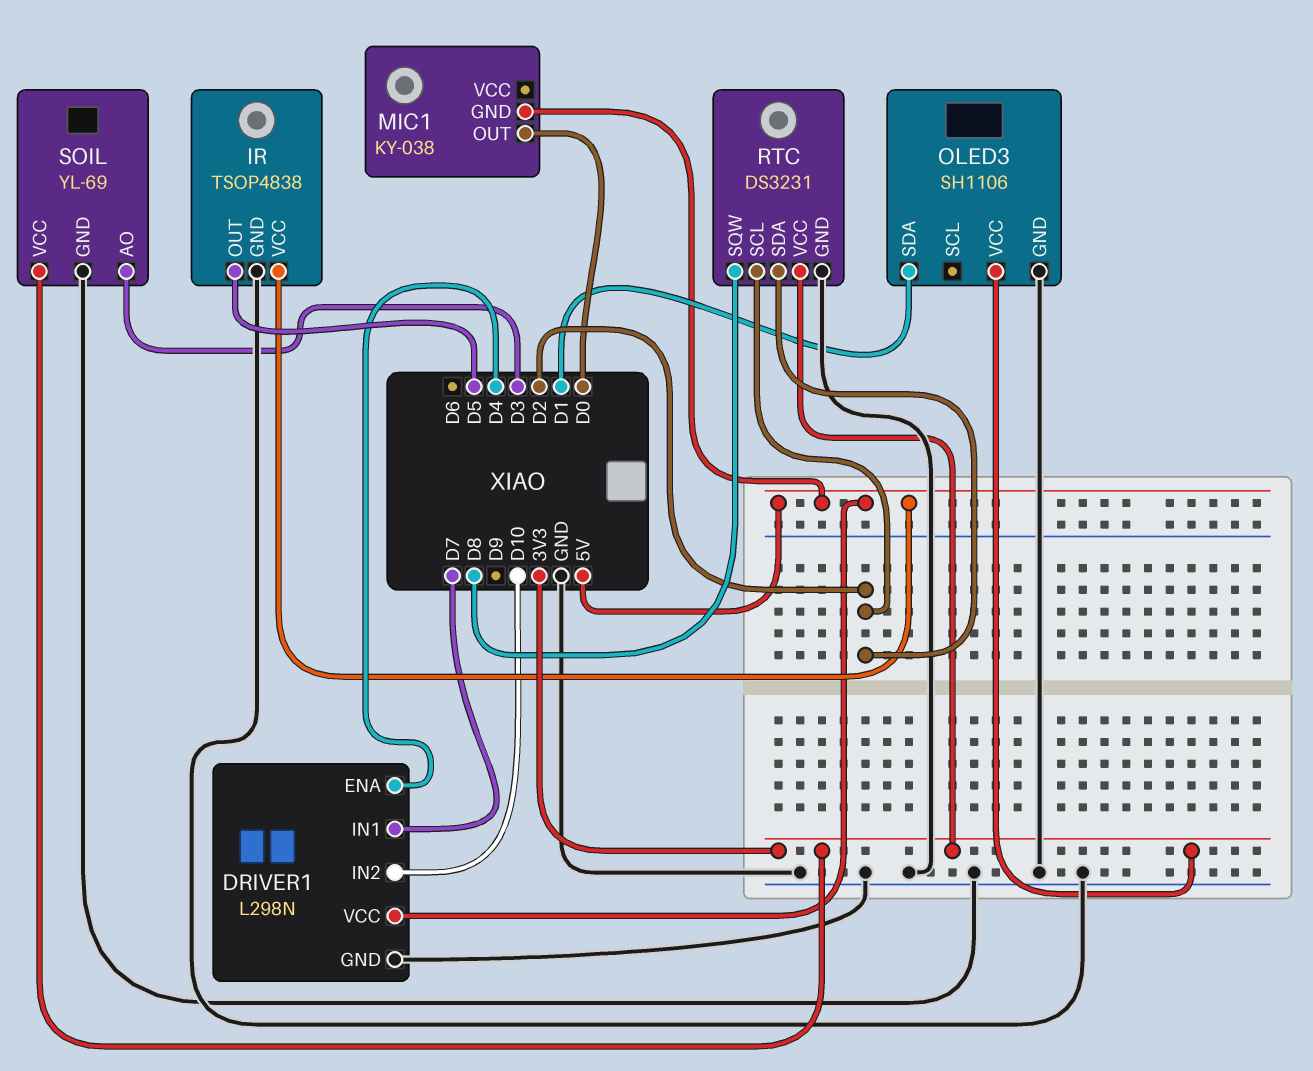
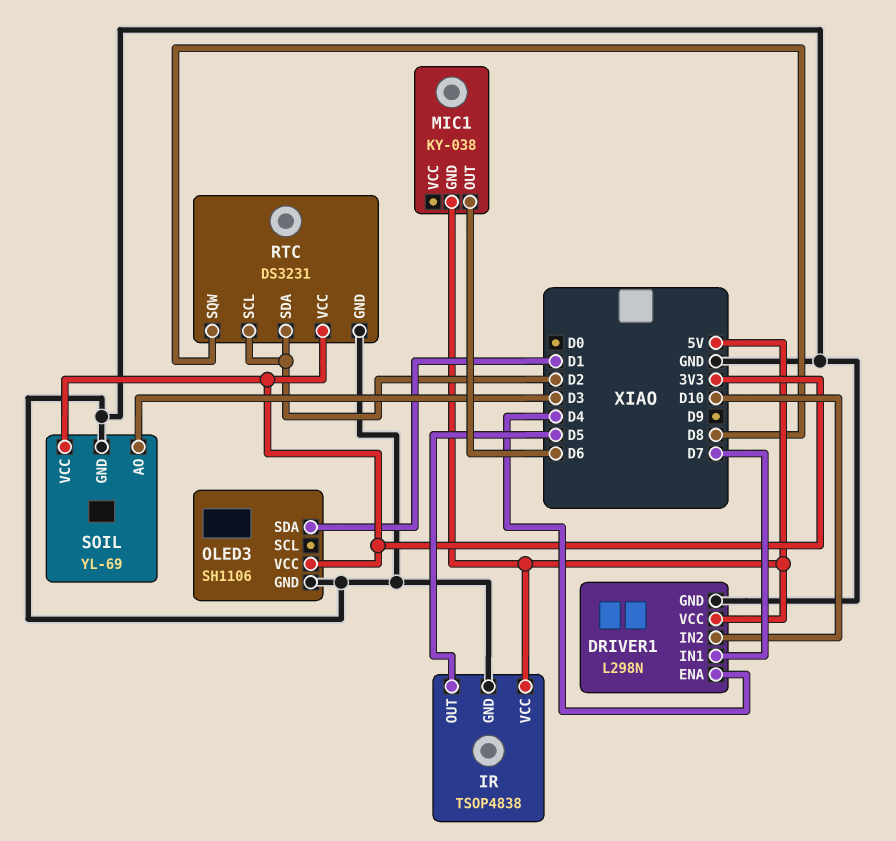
MIC1 pin OUT: D0 -> D6

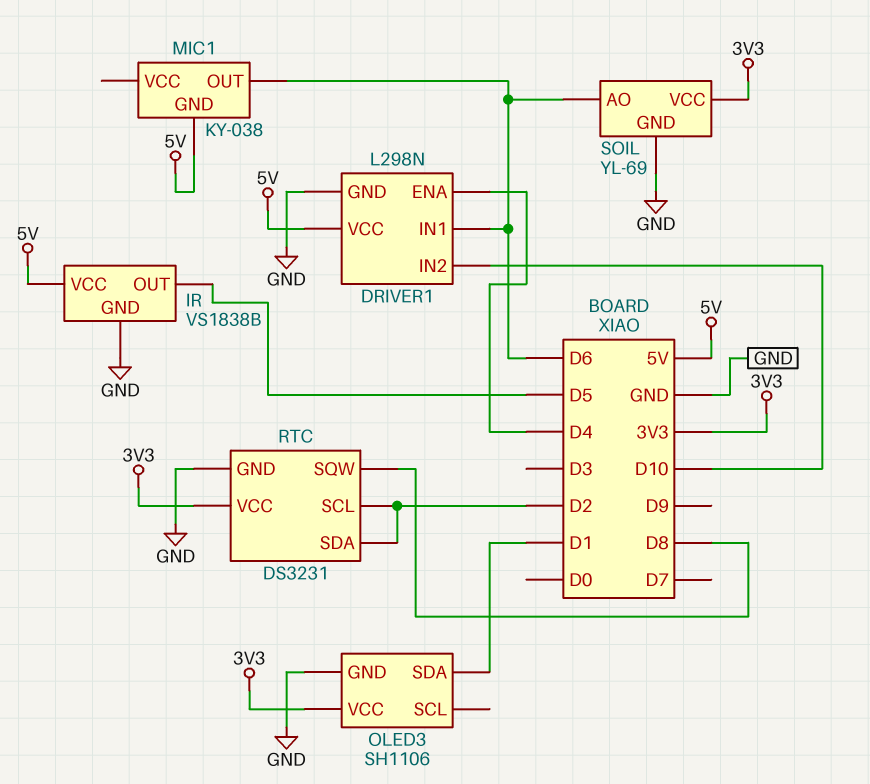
DRIVER1 pin IN1: D7 -> D6
IR: TSOP4838 -> VS1838B
SOIL pin AO: D3 -> D6

